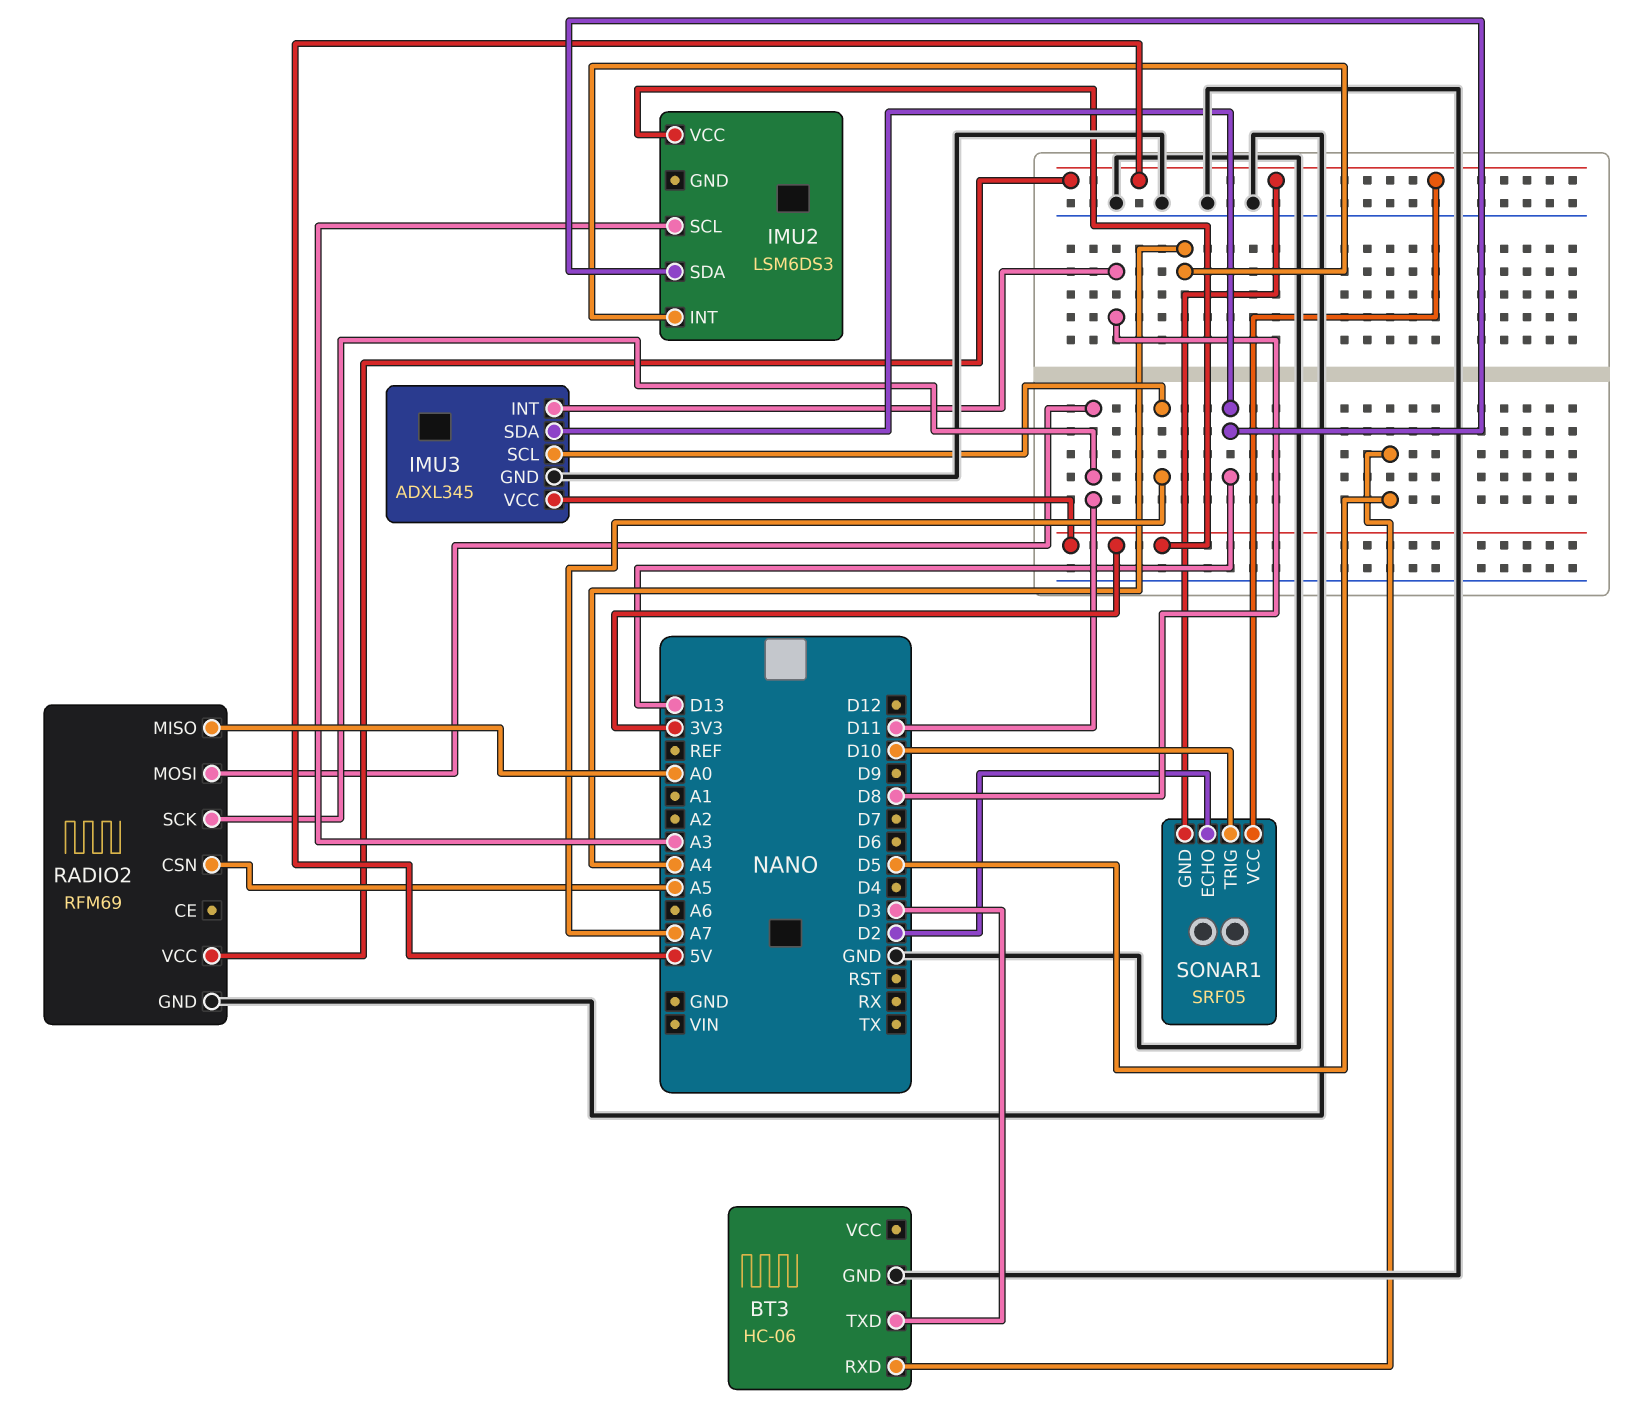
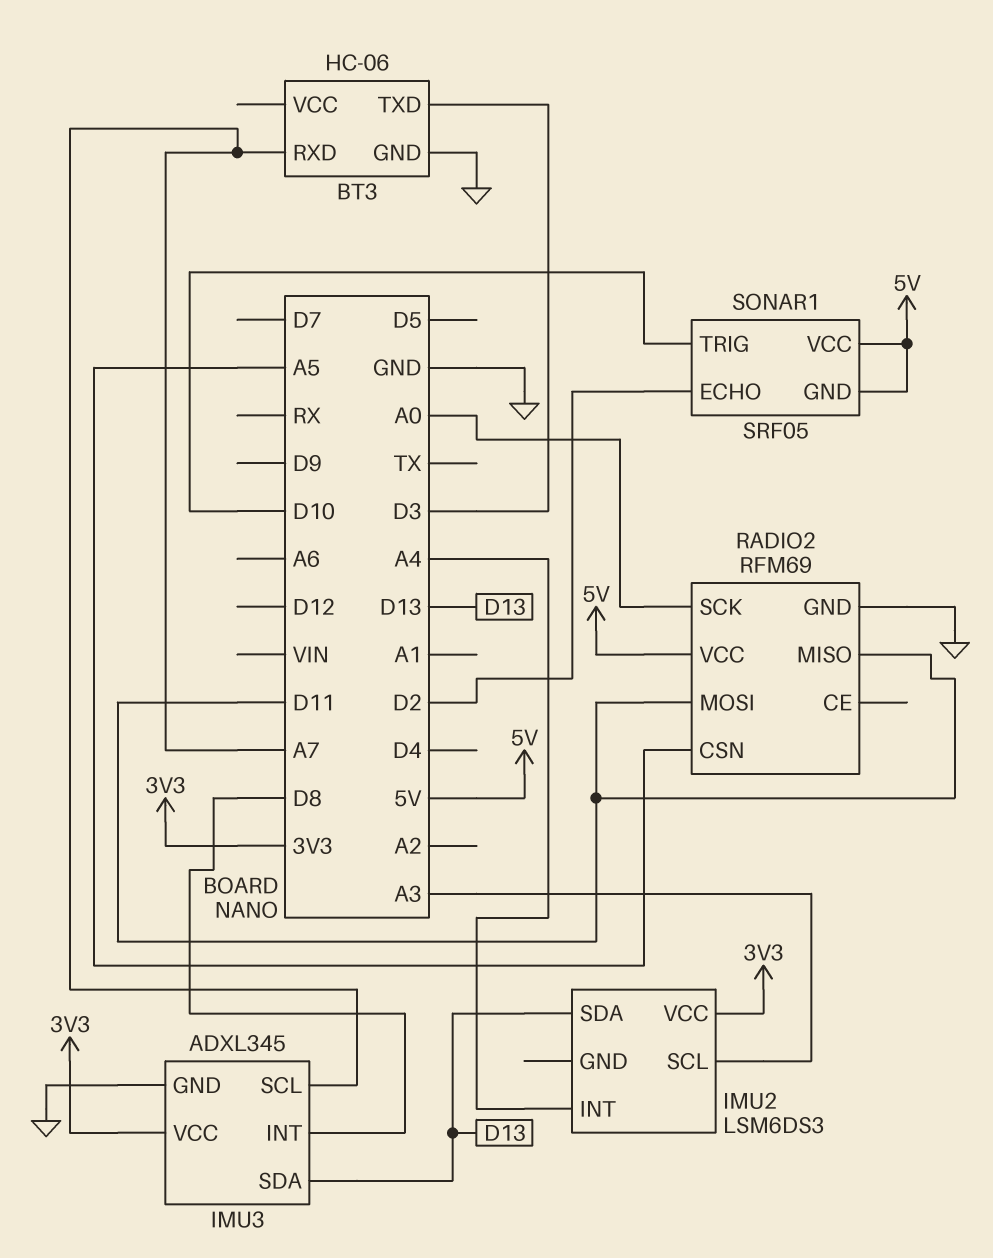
BT3 pin RXD: D5 -> A7
RADIO2 pin MISO: A0 -> D11
RADIO2 pin SCK: D11 -> A0

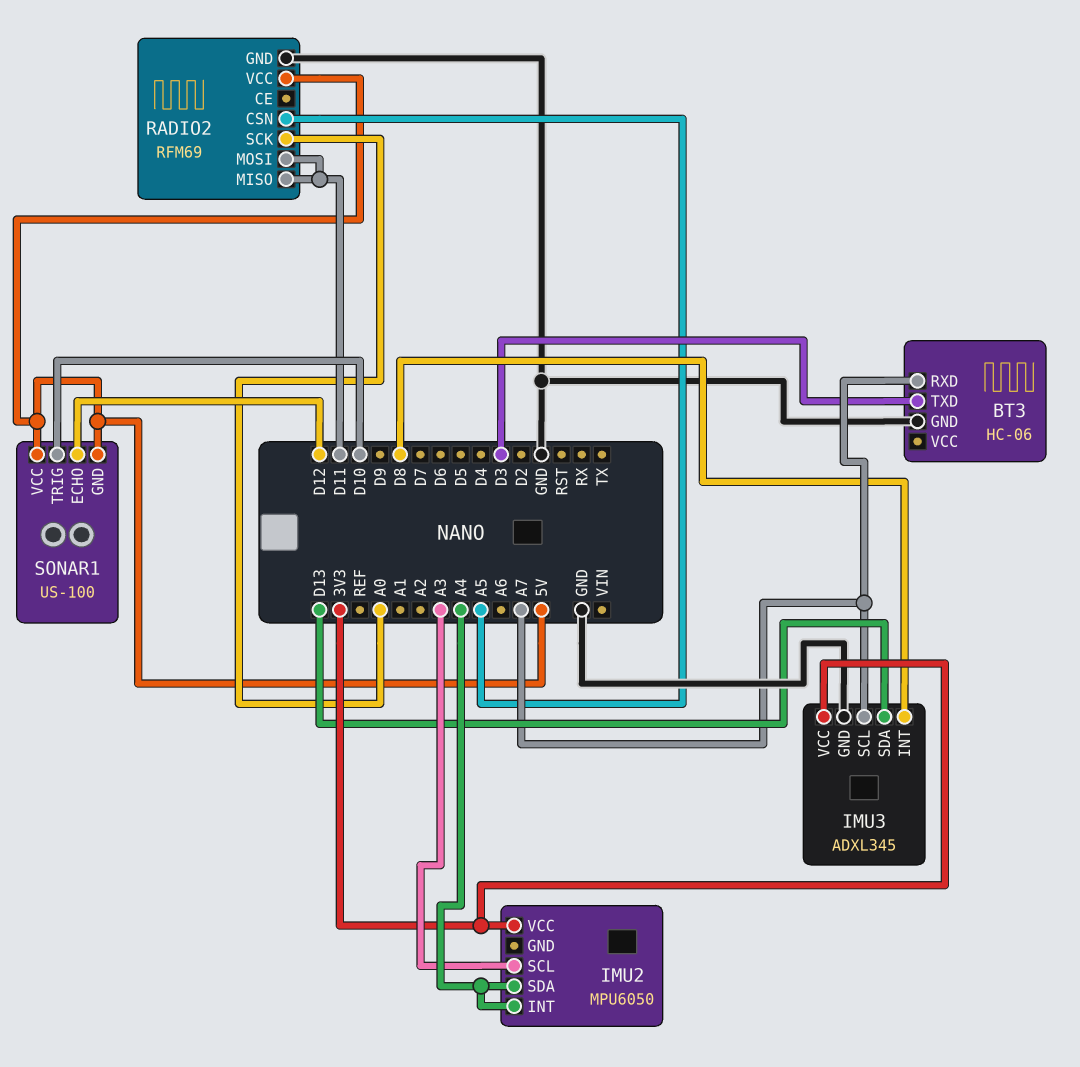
IMU2: LSM6DS3 -> MPU6050
IMU2 pin SDA: D13 -> A4
SONAR1: SRF05 -> US-100
SONAR1 pin ECHO: D2 -> D12

